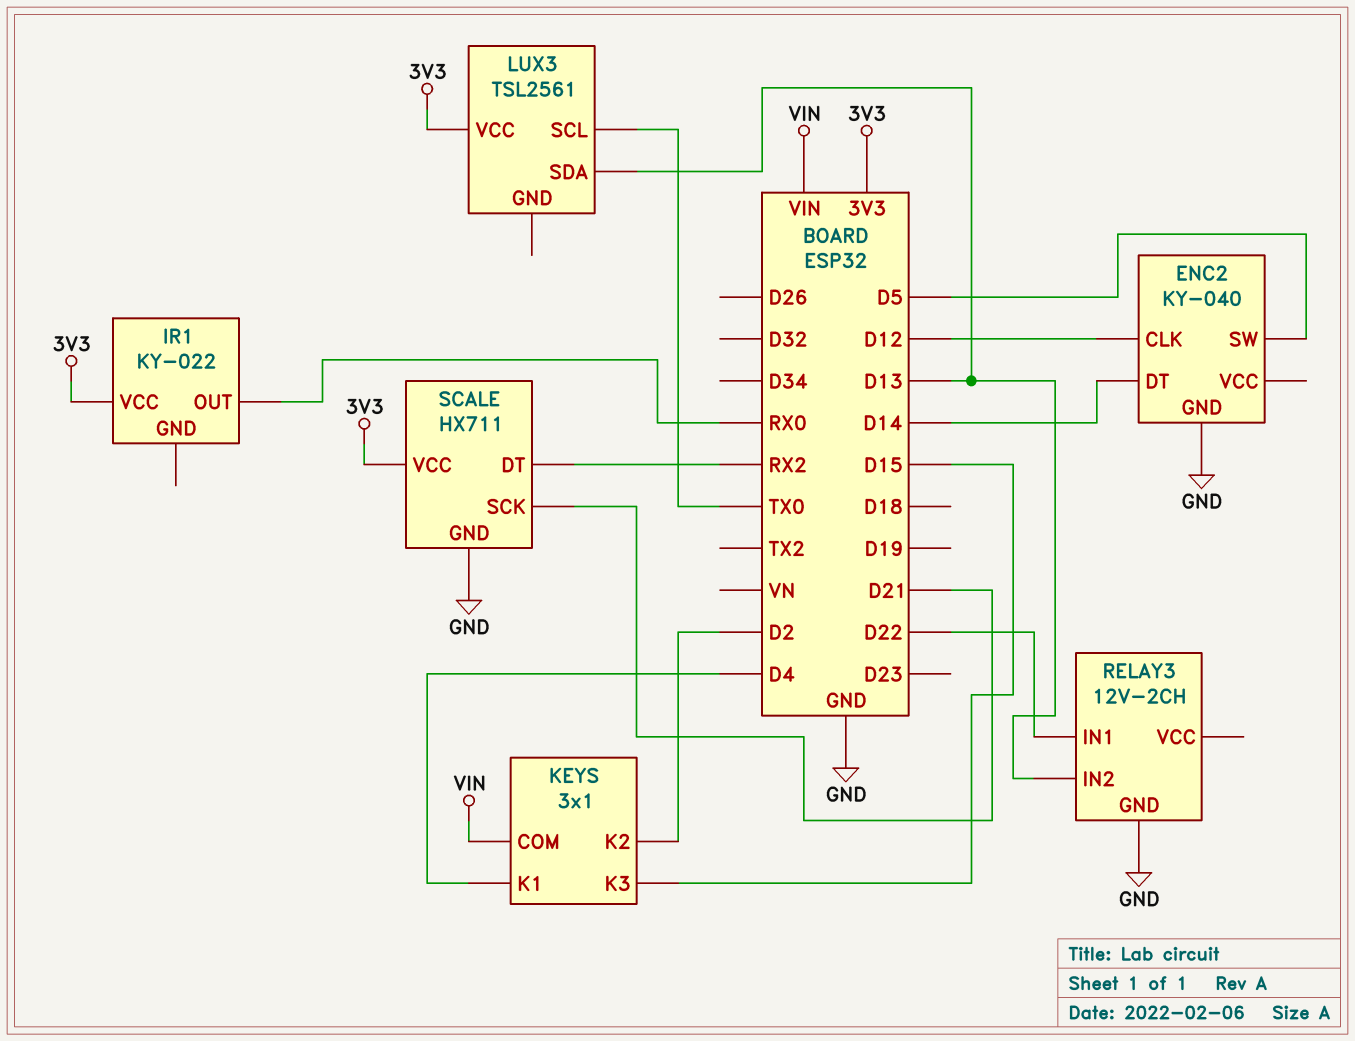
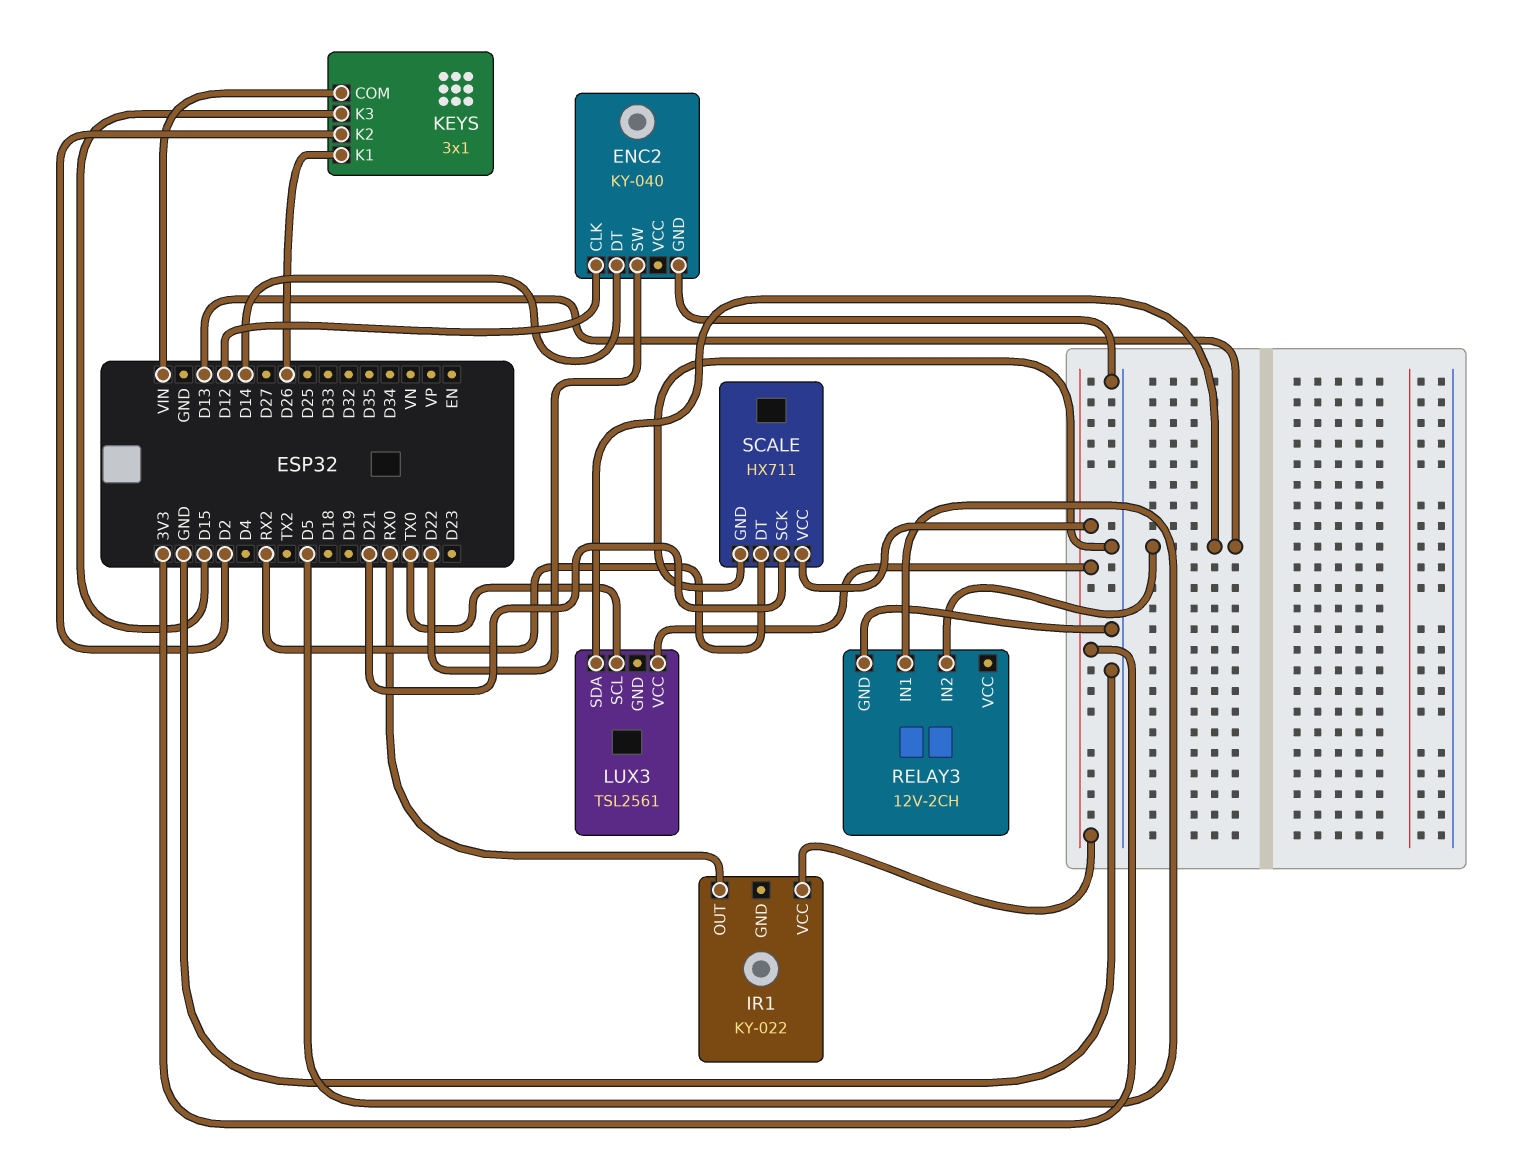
ENC2 pin SW: D5 -> D22
KEYS pin K1: D4 -> D26
RELAY3 pin IN1: D22 -> D5

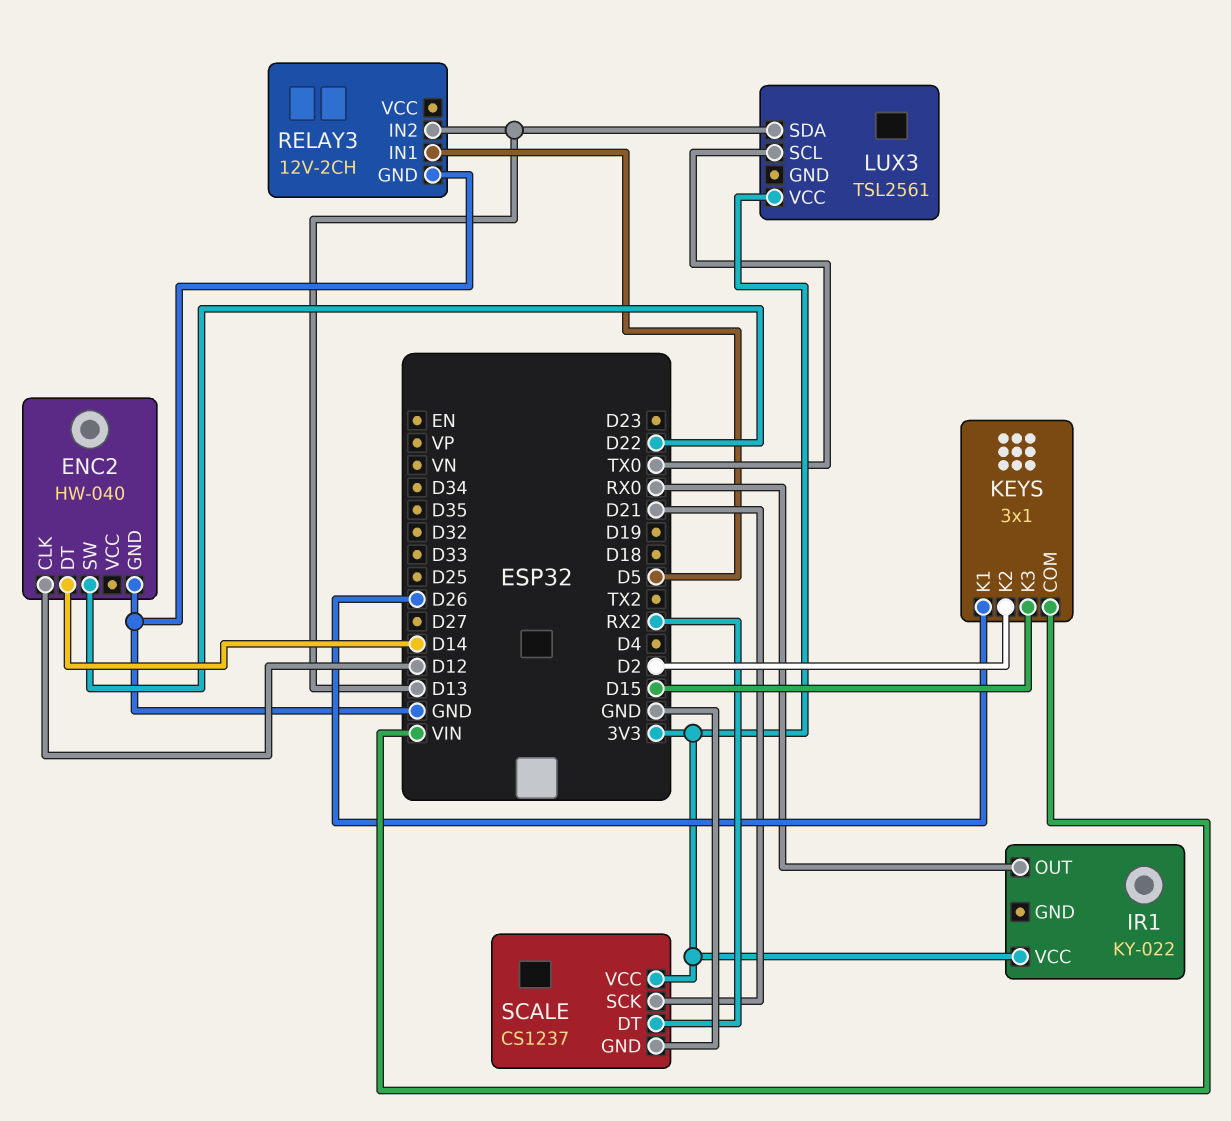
ENC2: KY-040 -> HW-040
SCALE: HX711 -> CS1237

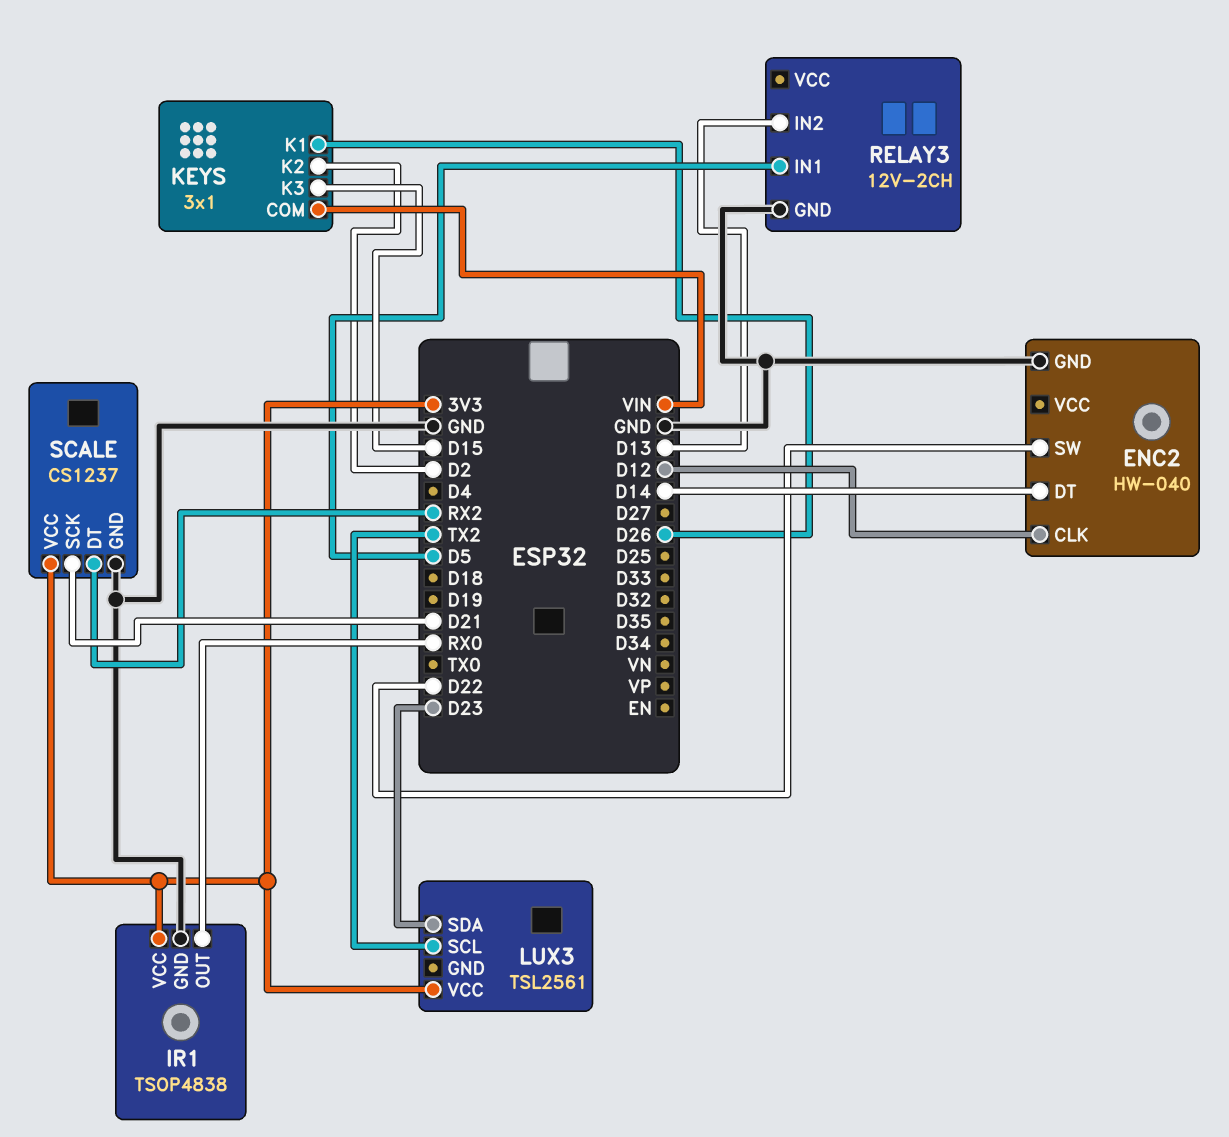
IR1: KY-022 -> TSOP4838
IR1 pin GND: none -> GND
LUX3 pin SCL: TX0 -> TX2
LUX3 pin SDA: D13 -> D23

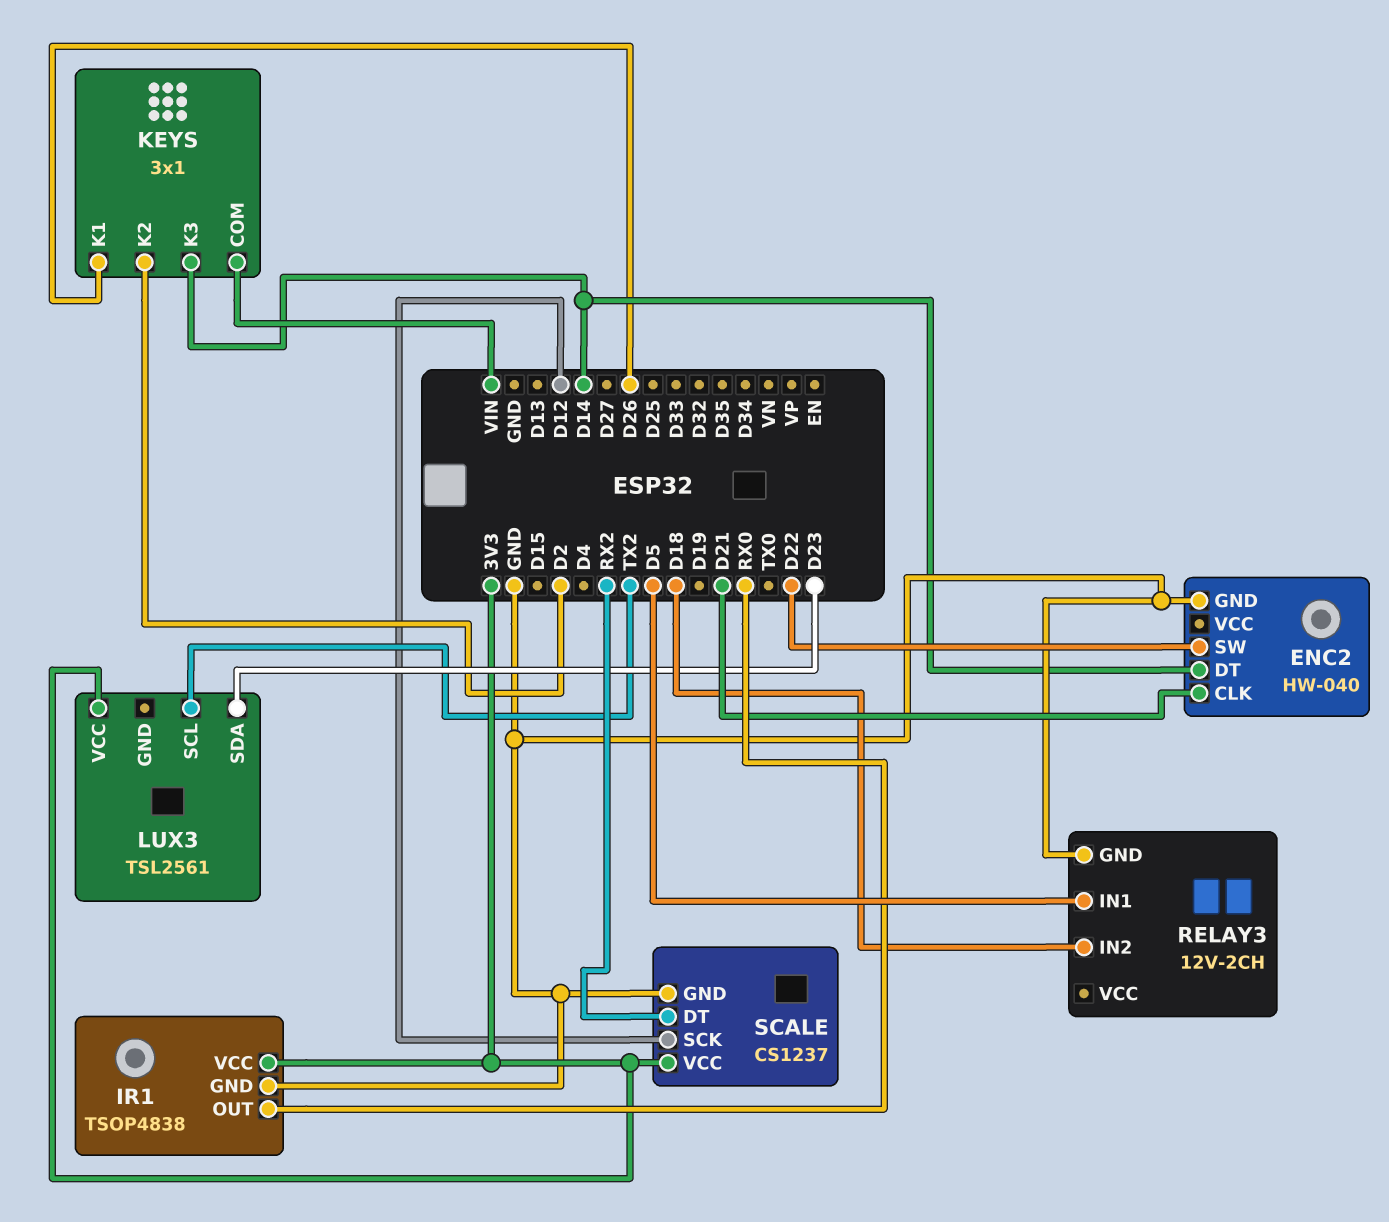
ENC2 pin CLK: D12 -> D21
KEYS pin K3: D15 -> D14
RELAY3 pin IN2: D13 -> D18
SCALE pin SCK: D21 -> D12

